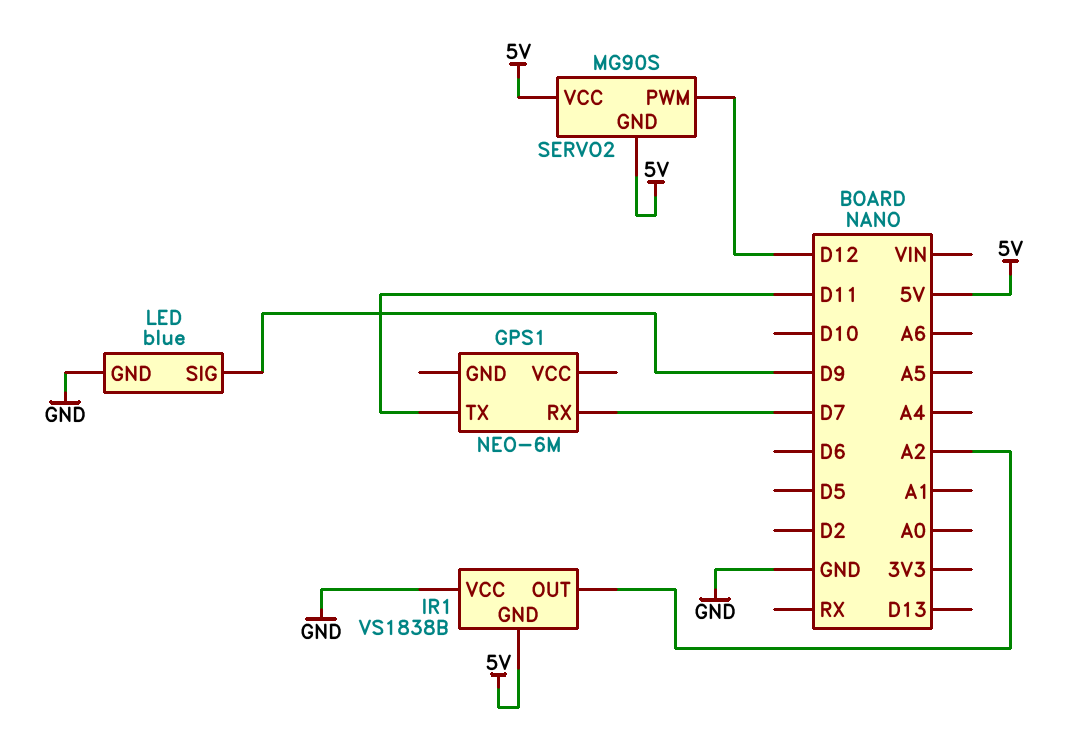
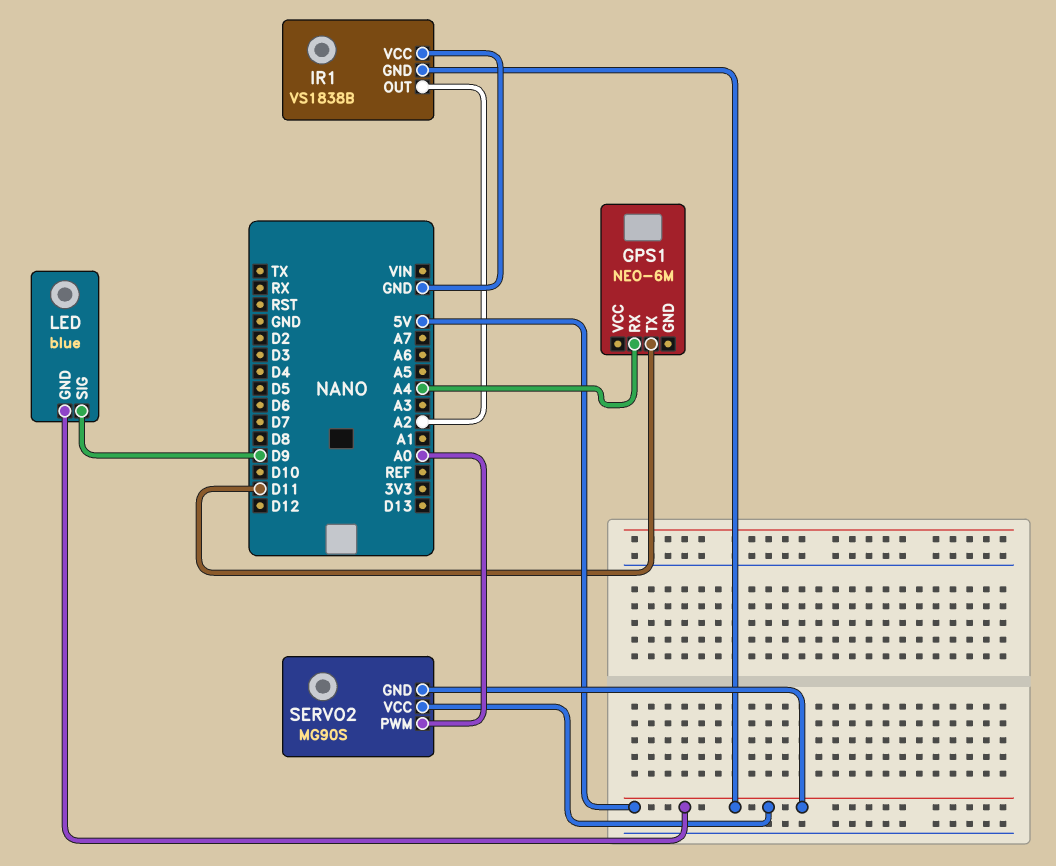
GPS1 pin RX: D7 -> A4
LED pin GND: GND -> 5V
SERVO2 pin PWM: D12 -> A0

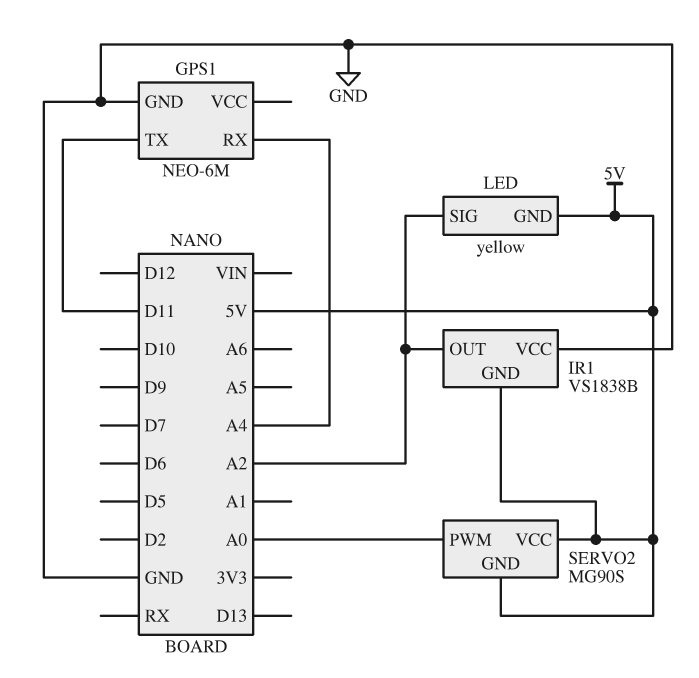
GPS1 pin GND: none -> GND
LED: blue -> yellow
LED pin SIG: D9 -> A2

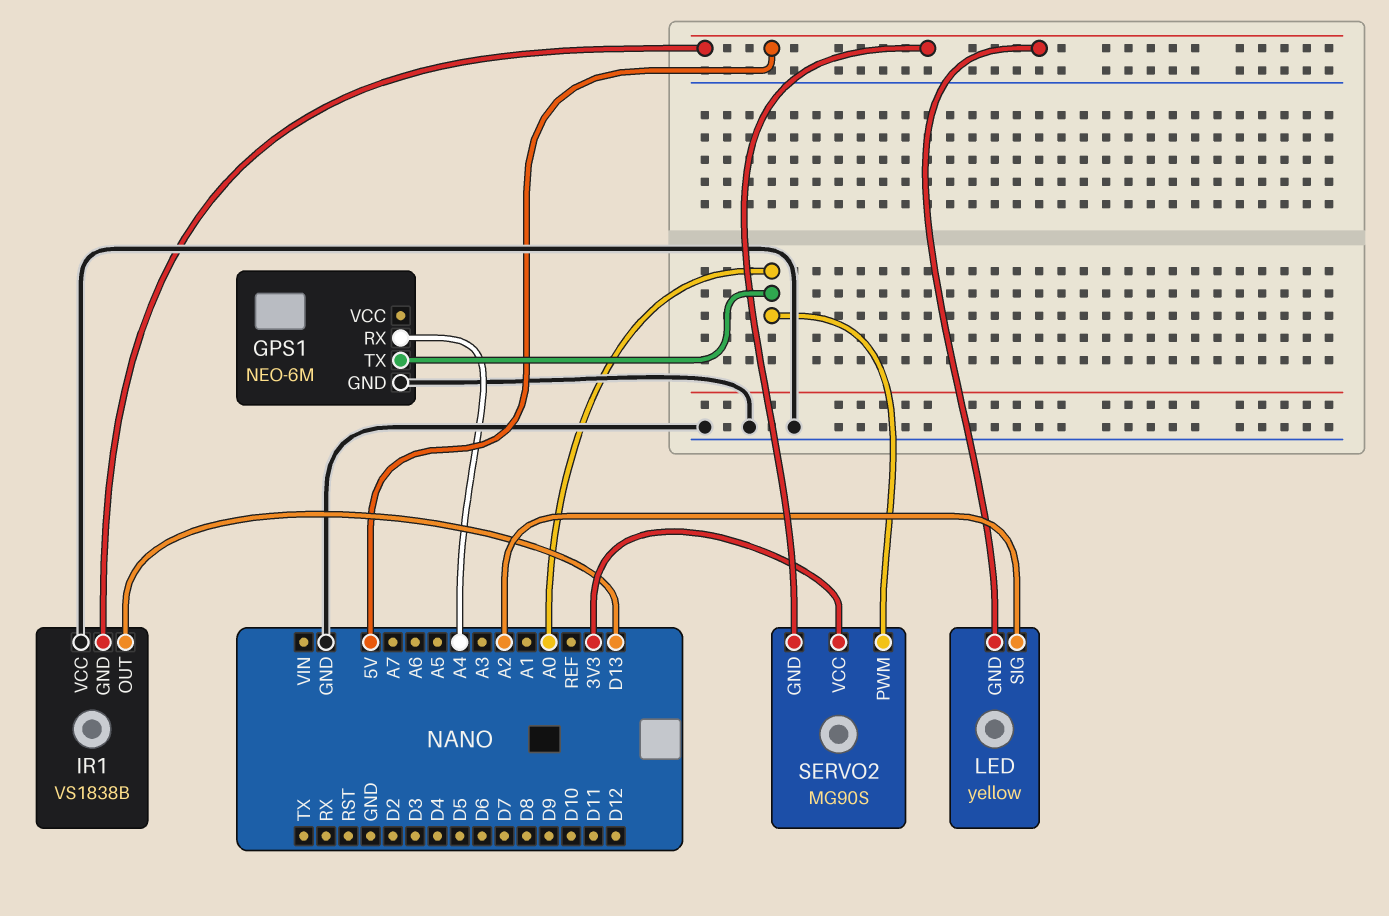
GPS1 pin TX: D11 -> A0
IR1 pin OUT: A2 -> D13
SERVO2 pin VCC: 5V -> 3V3

